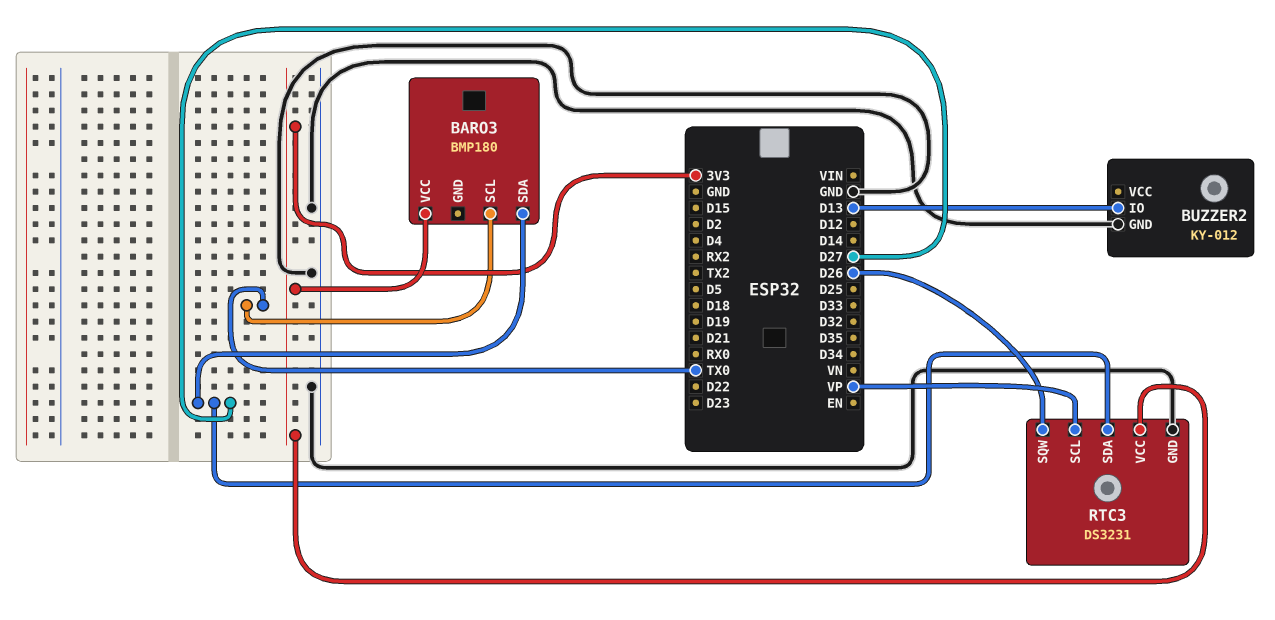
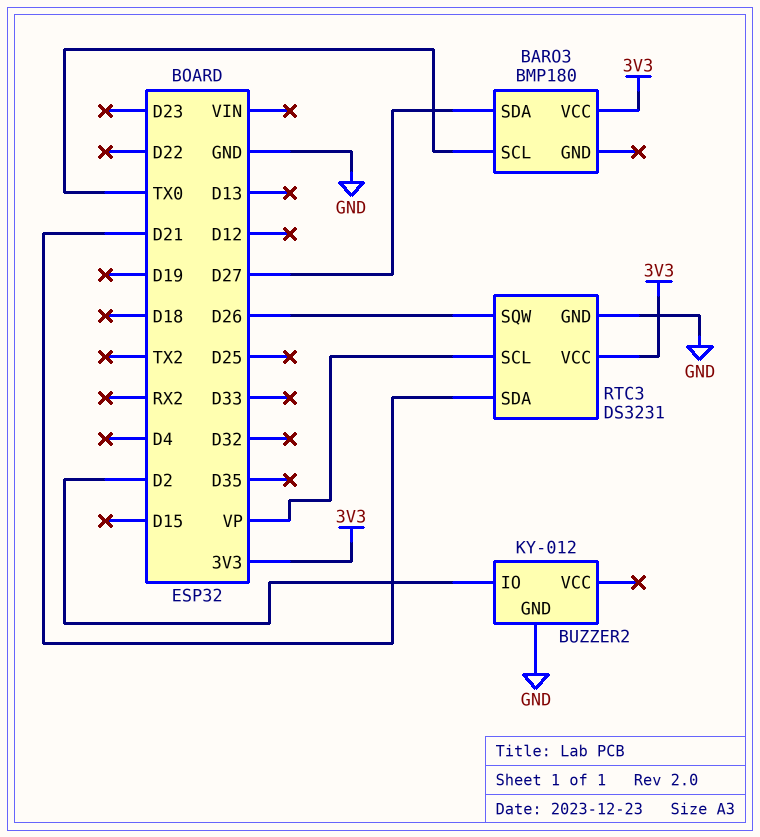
BUZZER2 pin IO: D13 -> D2
RTC3 pin SDA: D27 -> D21

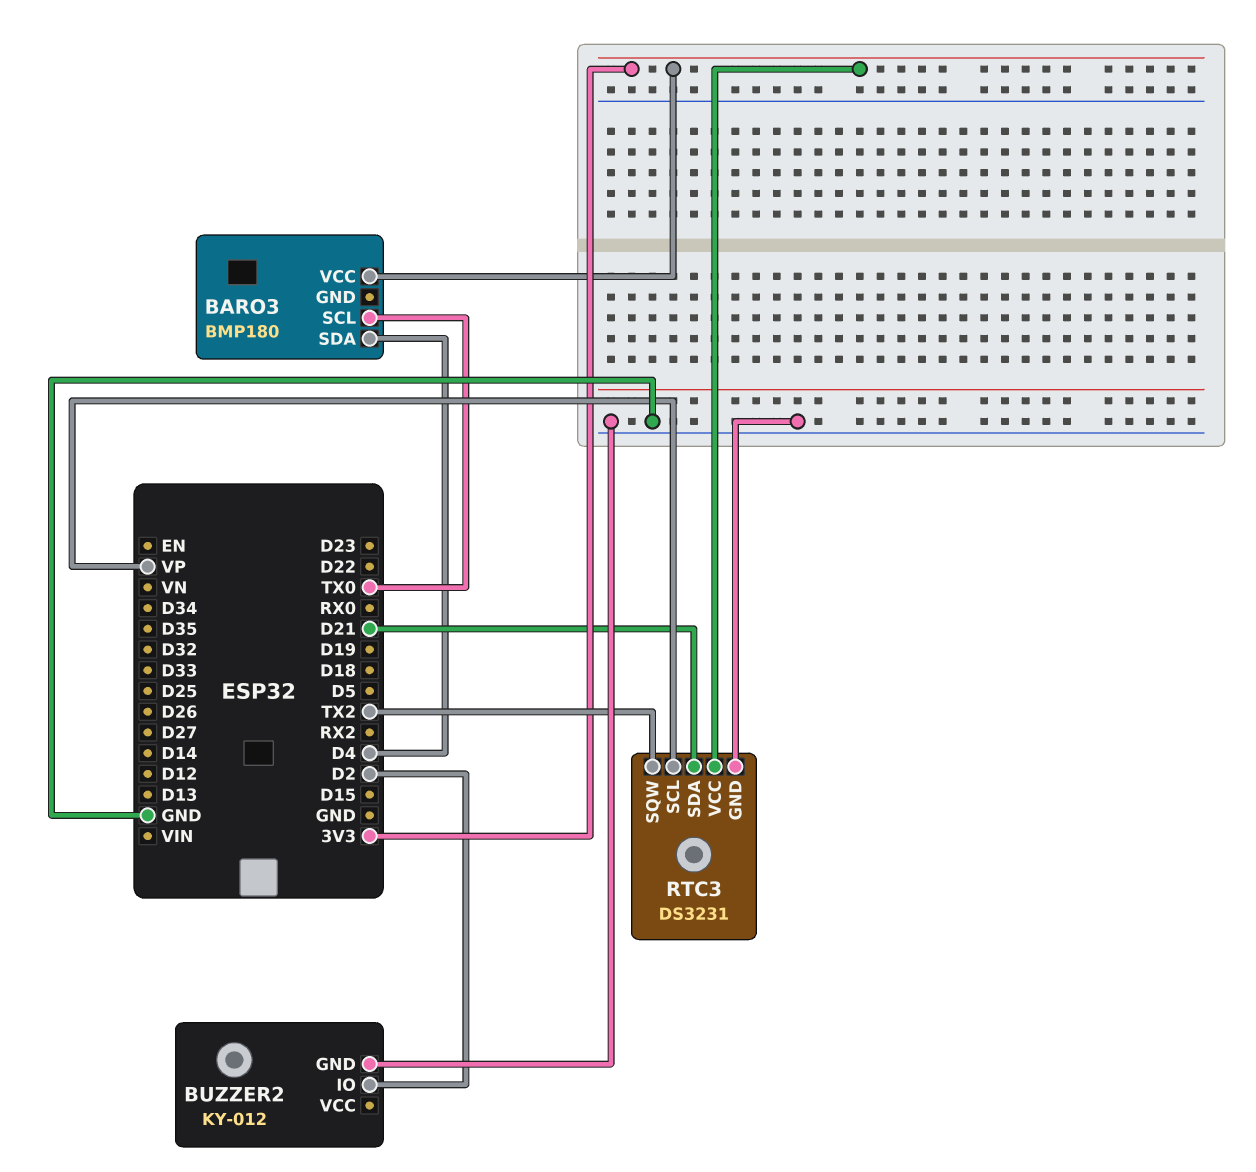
BARO3 pin SDA: D27 -> D4
RTC3 pin SQW: D26 -> TX2

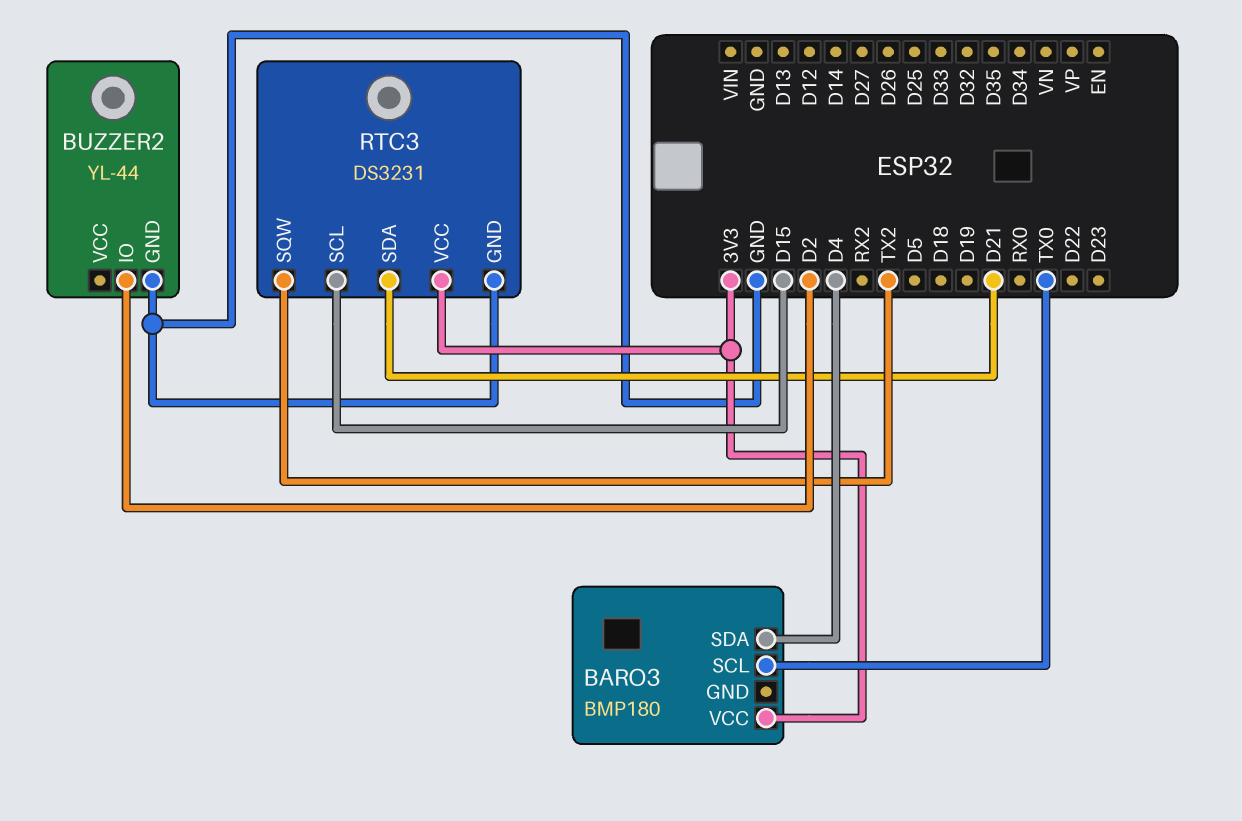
BUZZER2: KY-012 -> YL-44
RTC3 pin SCL: VP -> D15

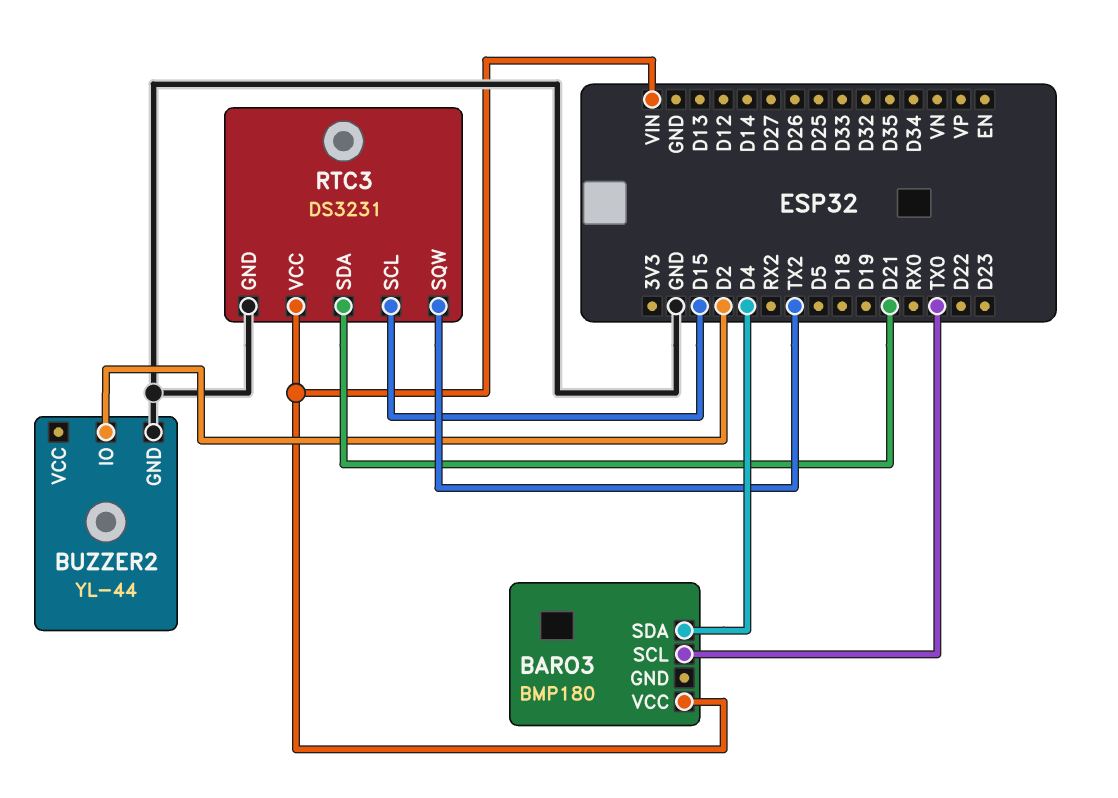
BARO3 pin VCC: 3V3 -> VIN
RTC3 pin VCC: 3V3 -> VIN

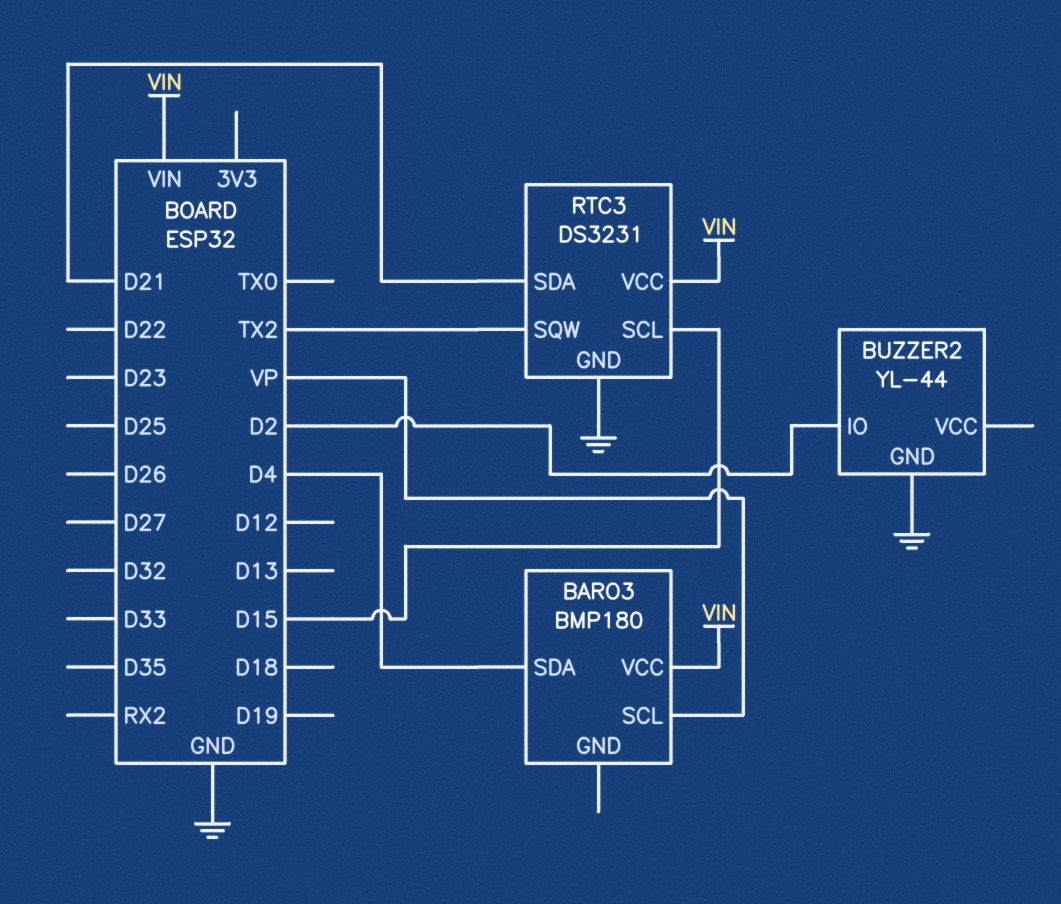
BARO3 pin SCL: TX0 -> VP

